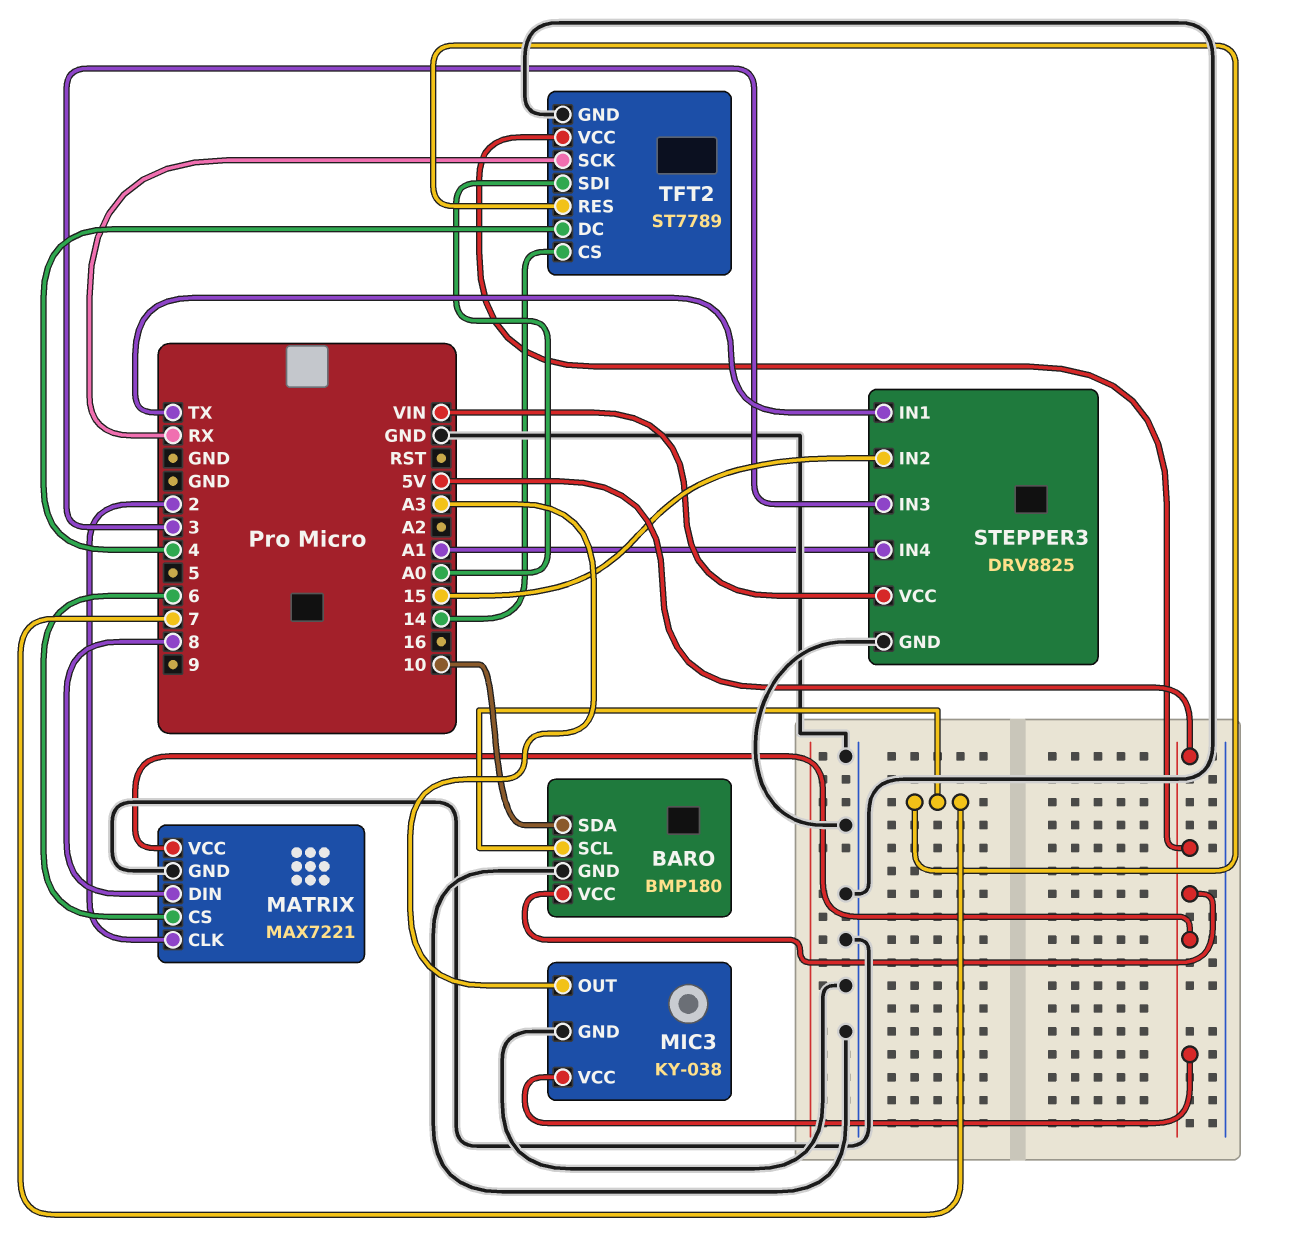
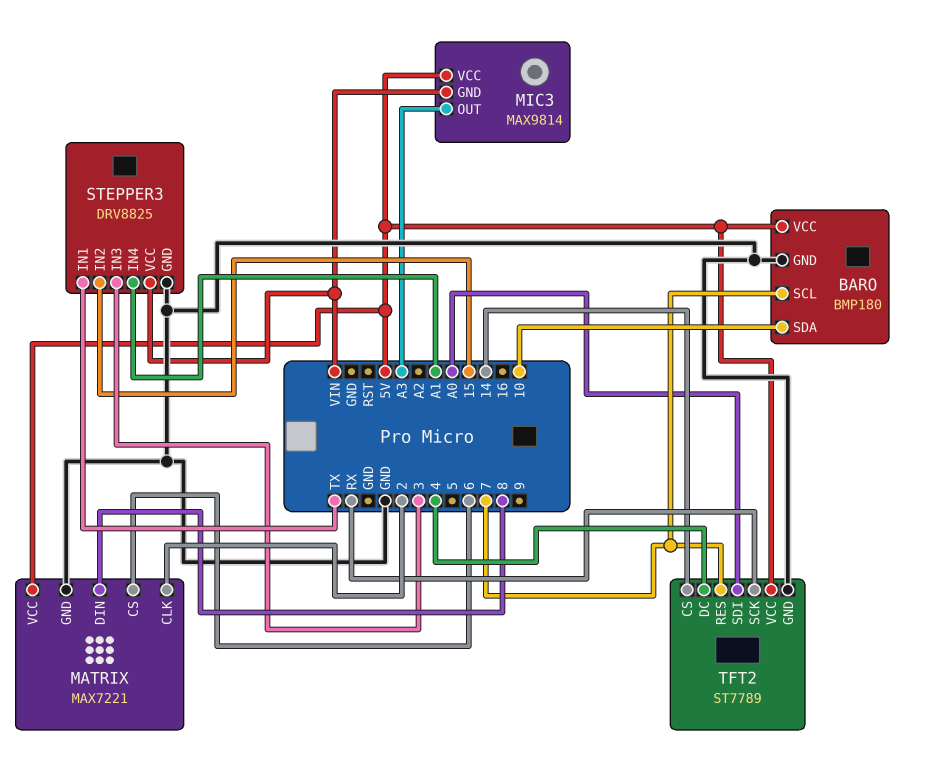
MIC3: KY-038 -> MAX9814
MIC3 pin GND: GND -> VIN

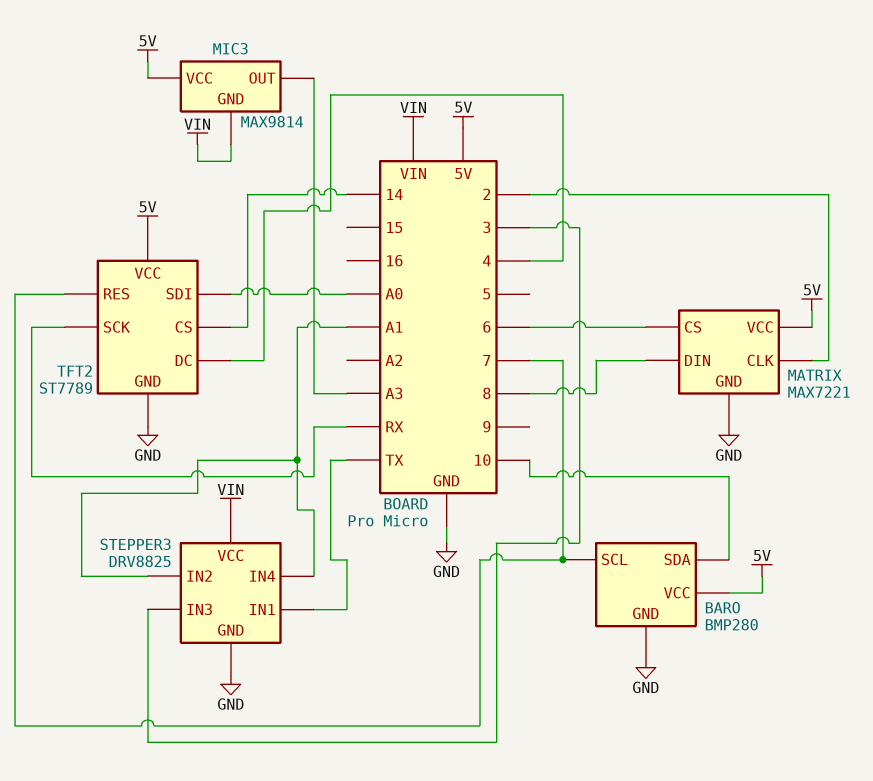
BARO: BMP180 -> BMP280
STEPPER3 pin IN2: 15 -> A1

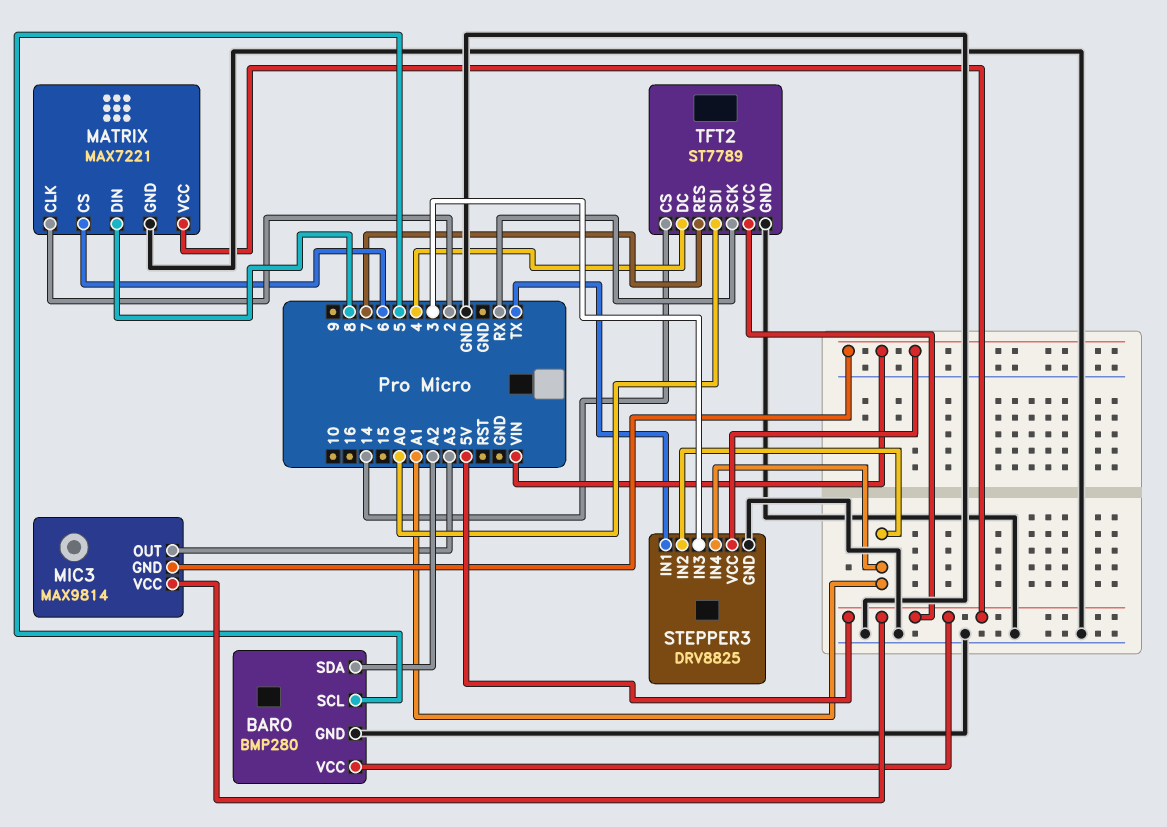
BARO pin SCL: 7 -> 5
BARO pin SDA: 10 -> A2

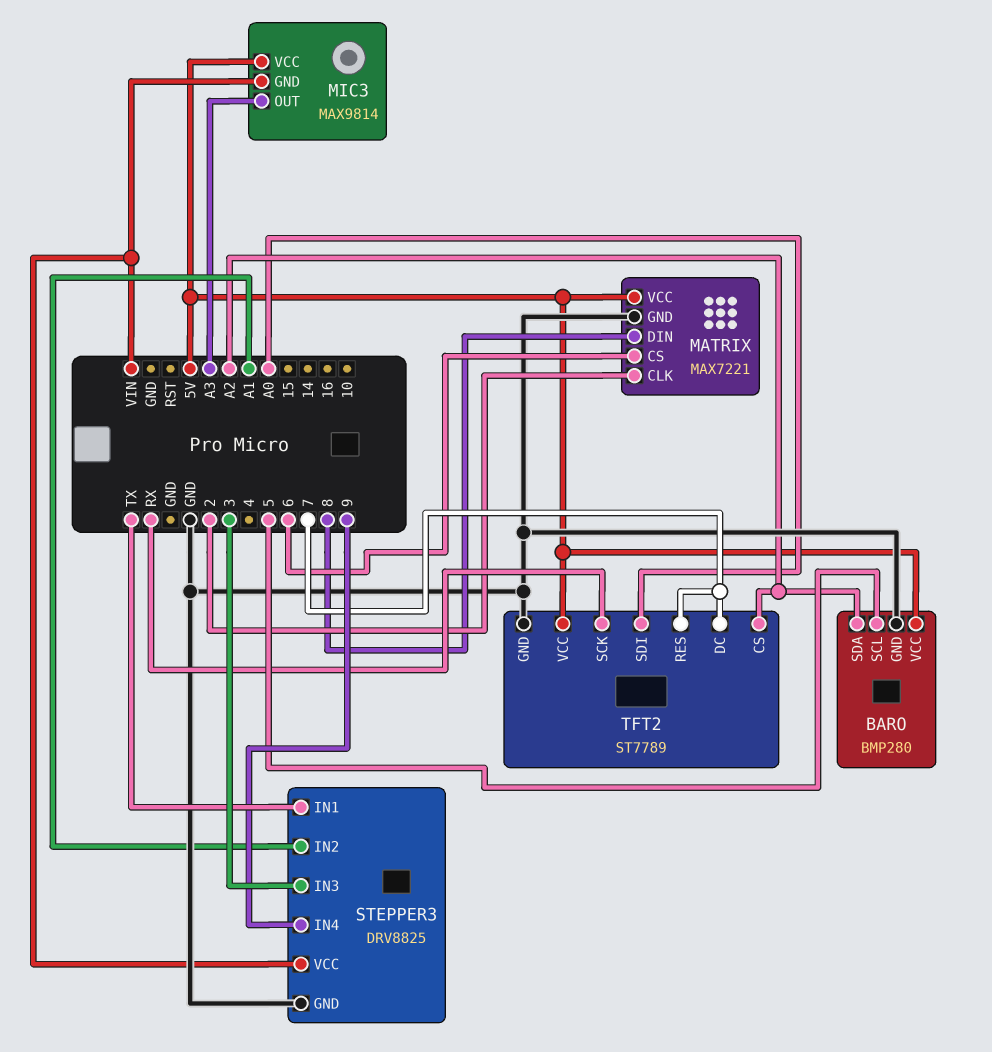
STEPPER3 pin IN4: A1 -> 9
TFT2 pin CS: 14 -> A2
TFT2 pin DC: 4 -> 7

